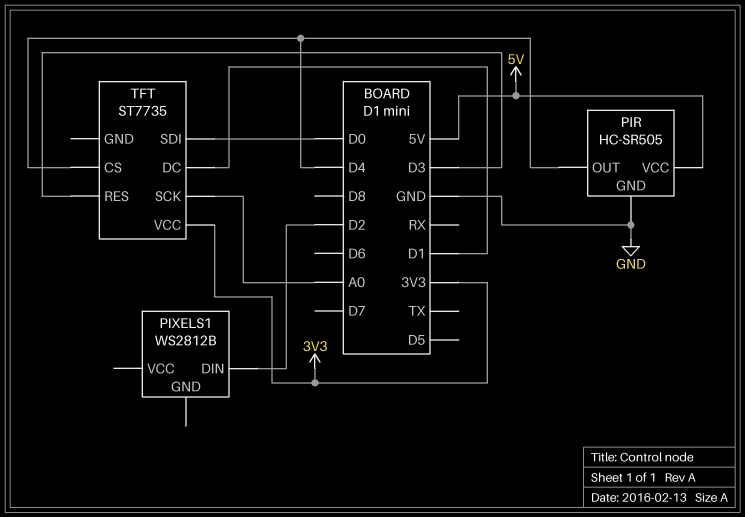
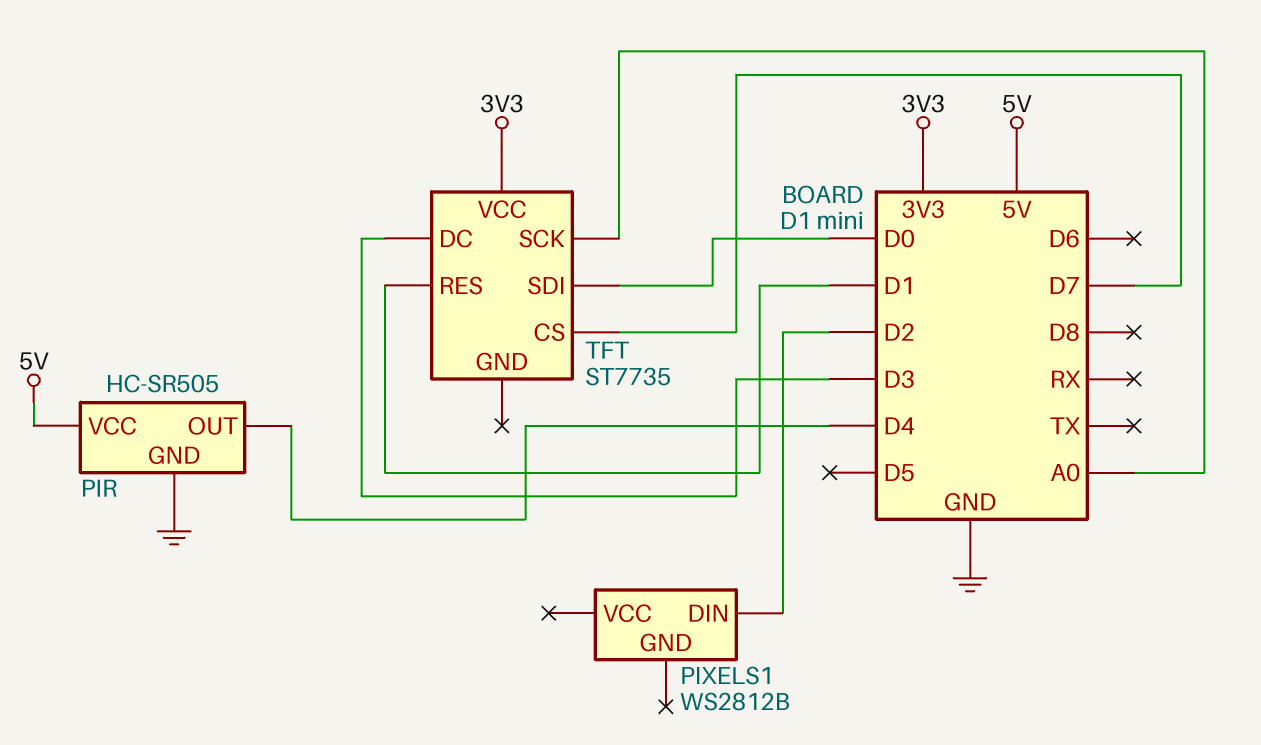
TFT pin CS: D4 -> D7
TFT pin DC: D1 -> D3
TFT pin RES: D3 -> D1

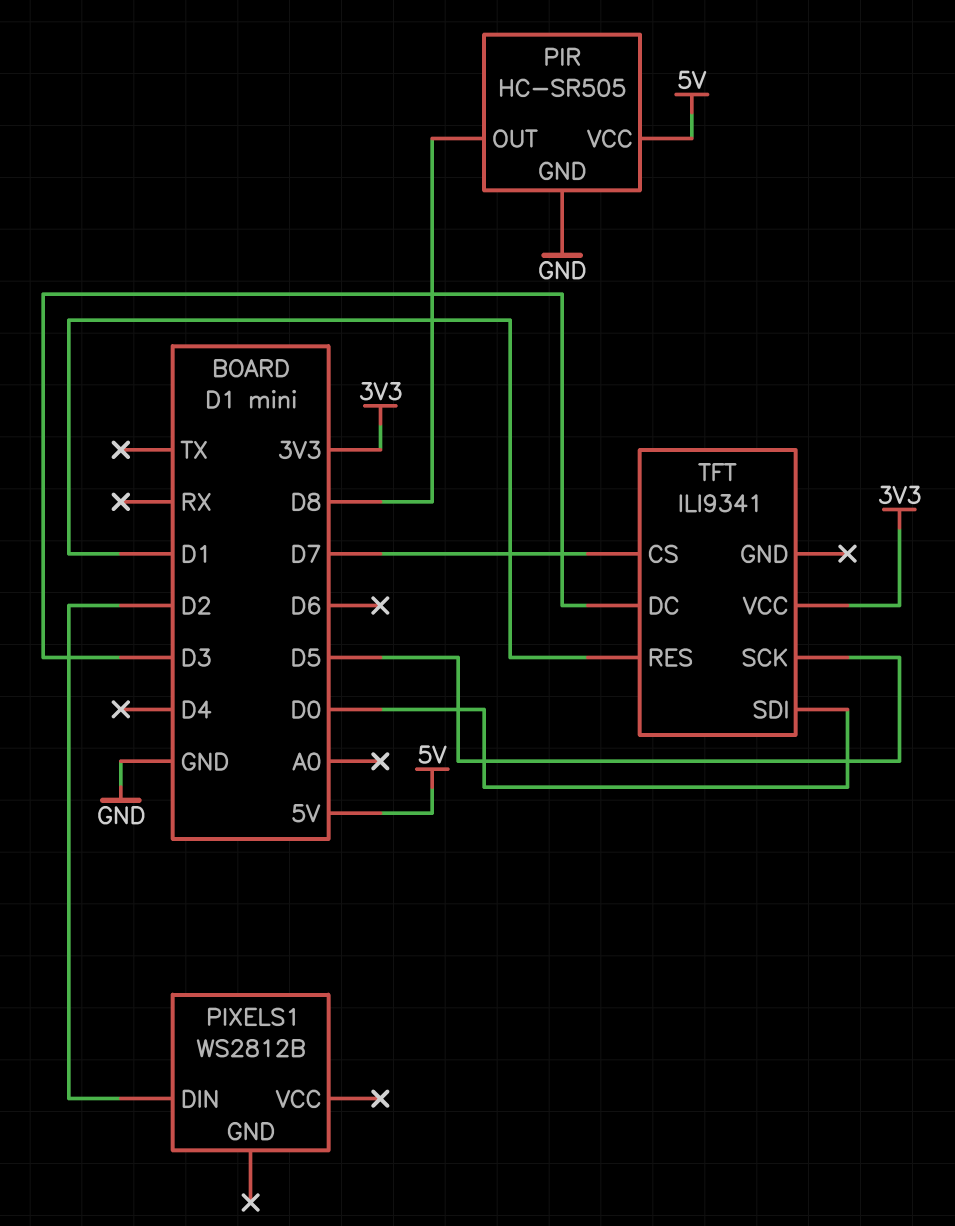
PIR pin OUT: D4 -> D8
TFT: ST7735 -> ILI9341
TFT pin SCK: A0 -> D5

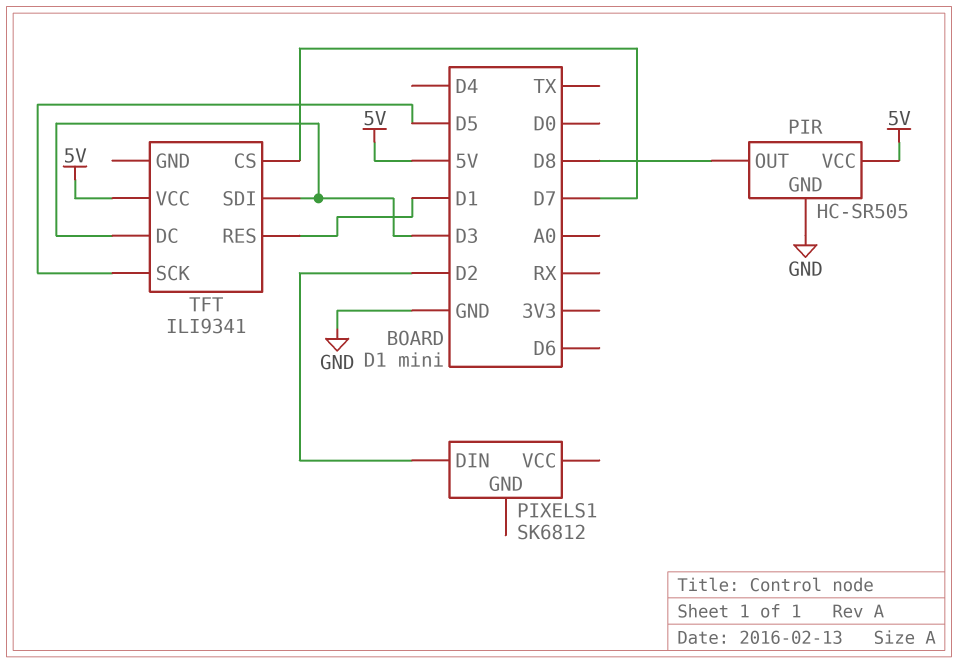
PIXELS1: WS2812B -> SK6812
TFT pin SDI: D0 -> D3
TFT pin VCC: 3V3 -> 5V

